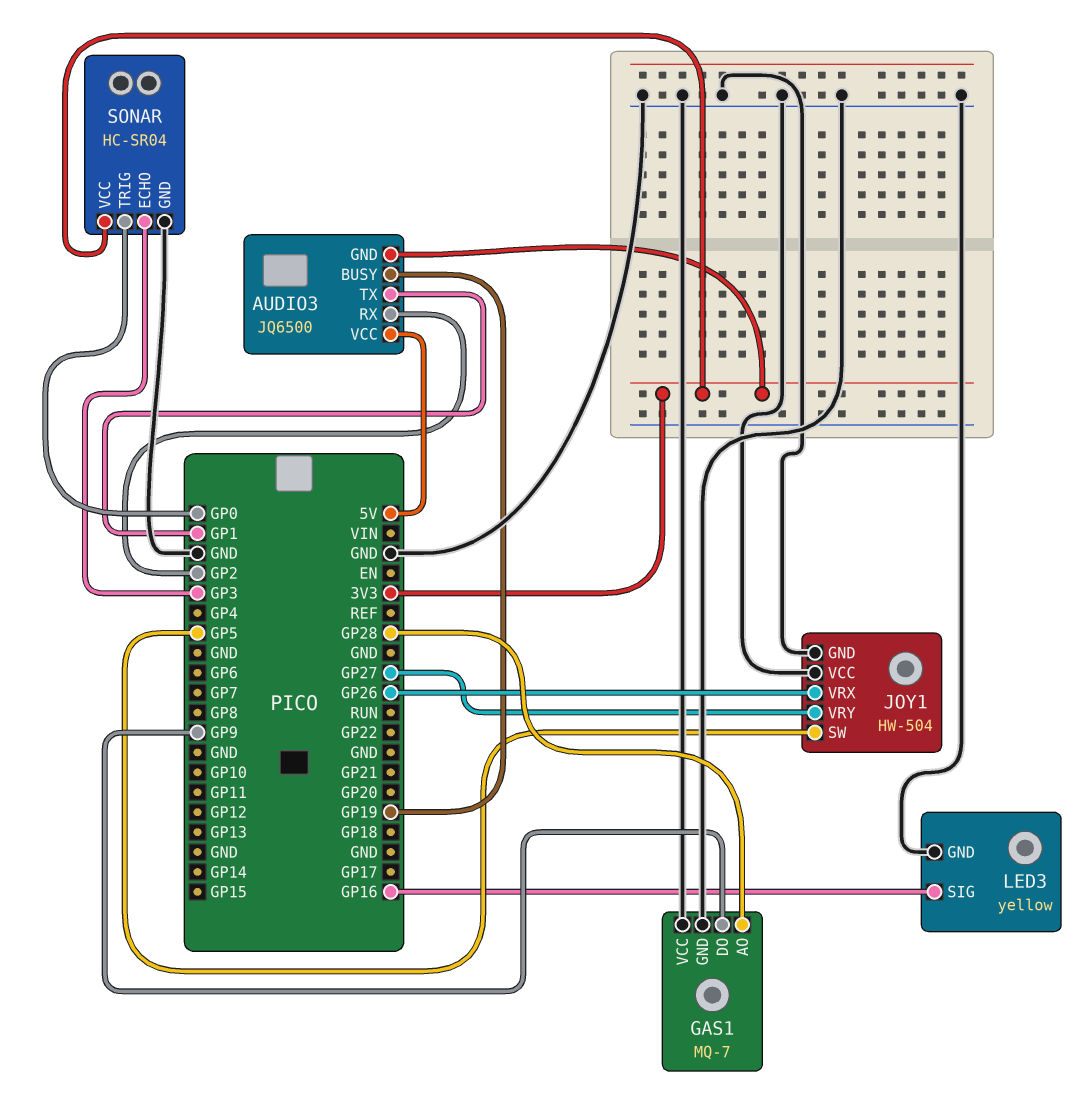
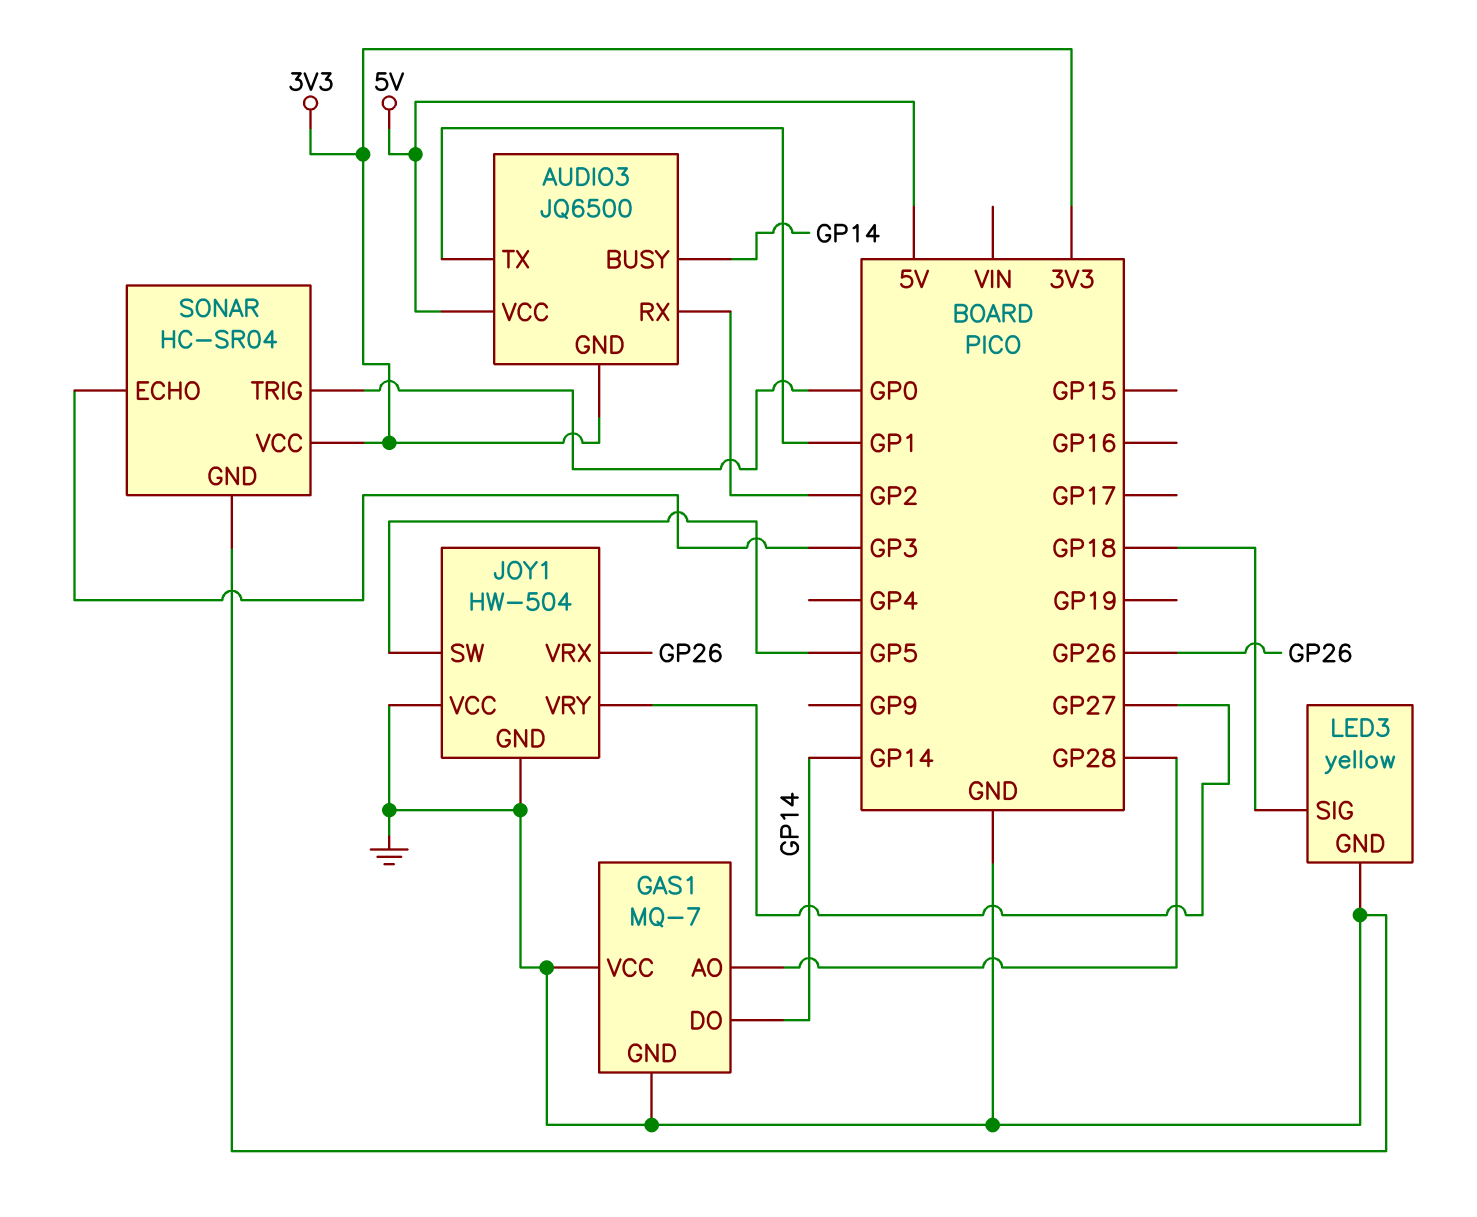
AUDIO3 pin BUSY: GP19 -> GP14
GAS1 pin DO: GP9 -> GP14
LED3 pin SIG: GP16 -> GP18

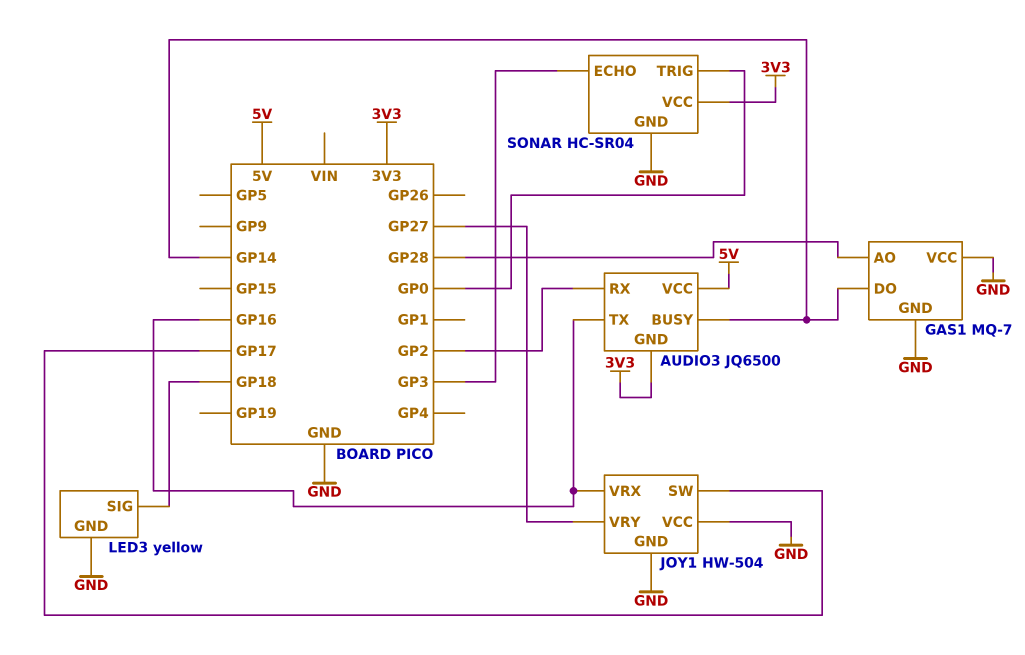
AUDIO3 pin TX: GP1 -> GP16
JOY1 pin SW: GP5 -> GP17
JOY1 pin VRX: GP26 -> GP16

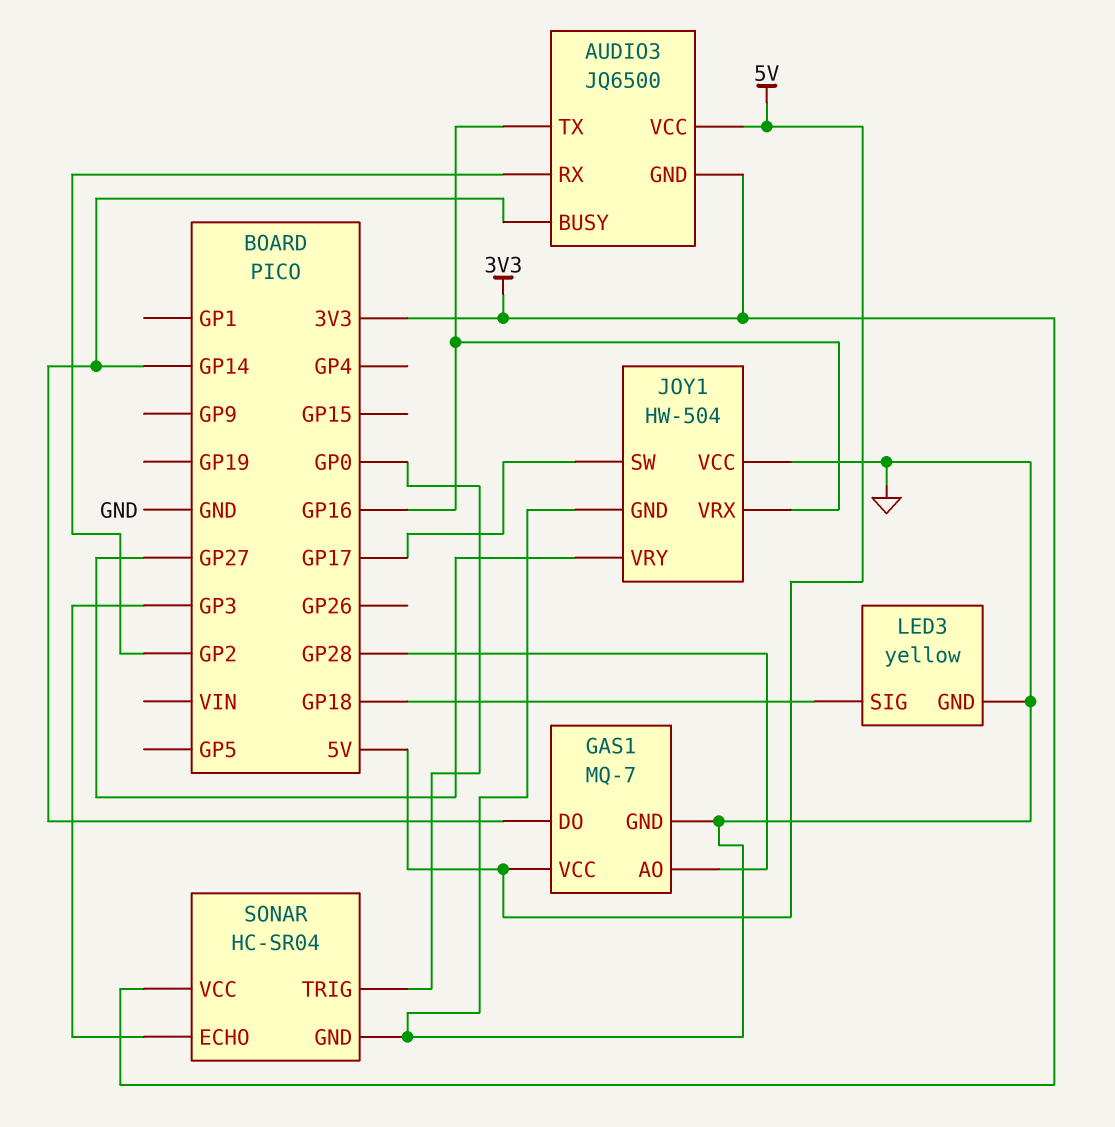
GAS1 pin VCC: GND -> 5V

